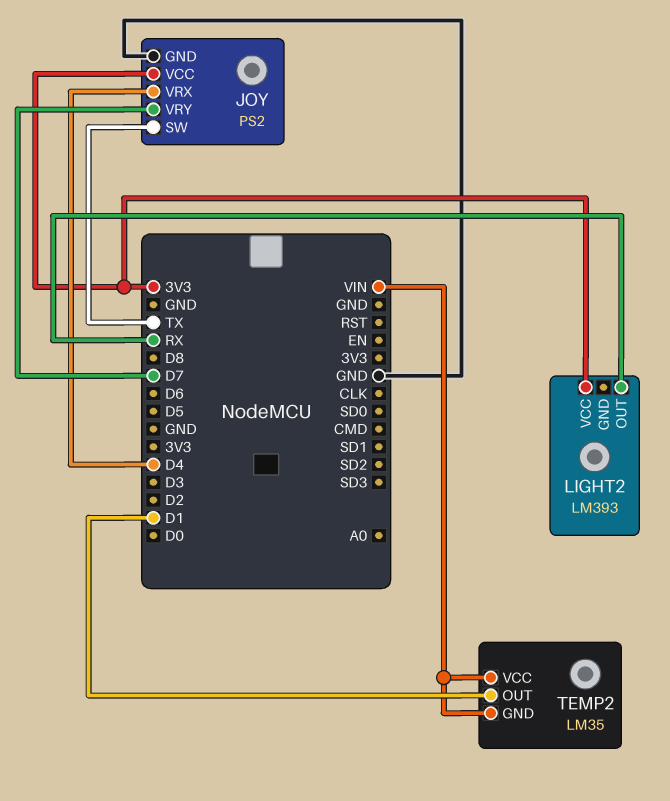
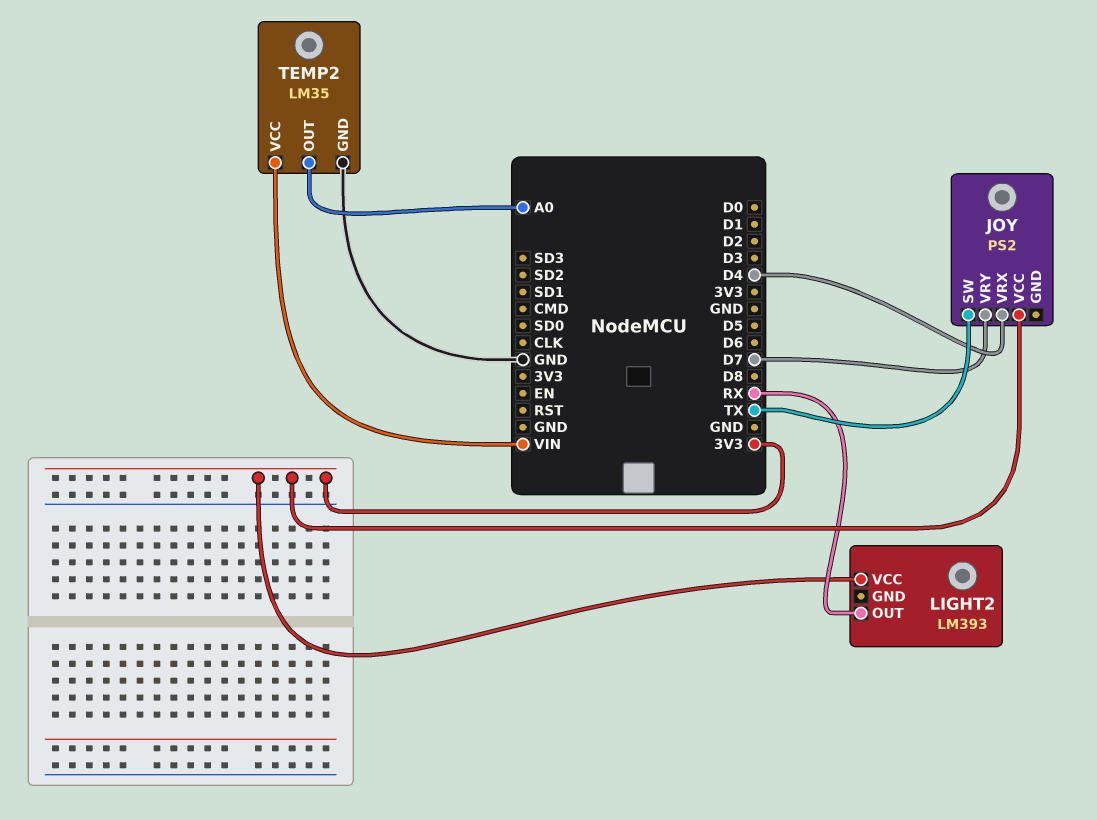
JOY pin GND: GND -> none
TEMP2 pin GND: VIN -> GND
TEMP2 pin OUT: D1 -> A0

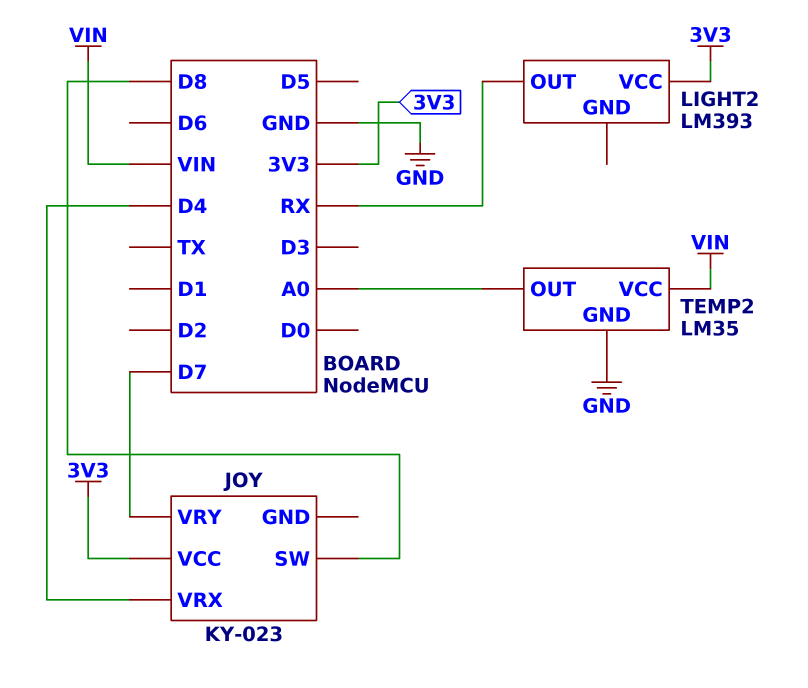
JOY: PS2 -> KY-023
JOY pin SW: TX -> D8

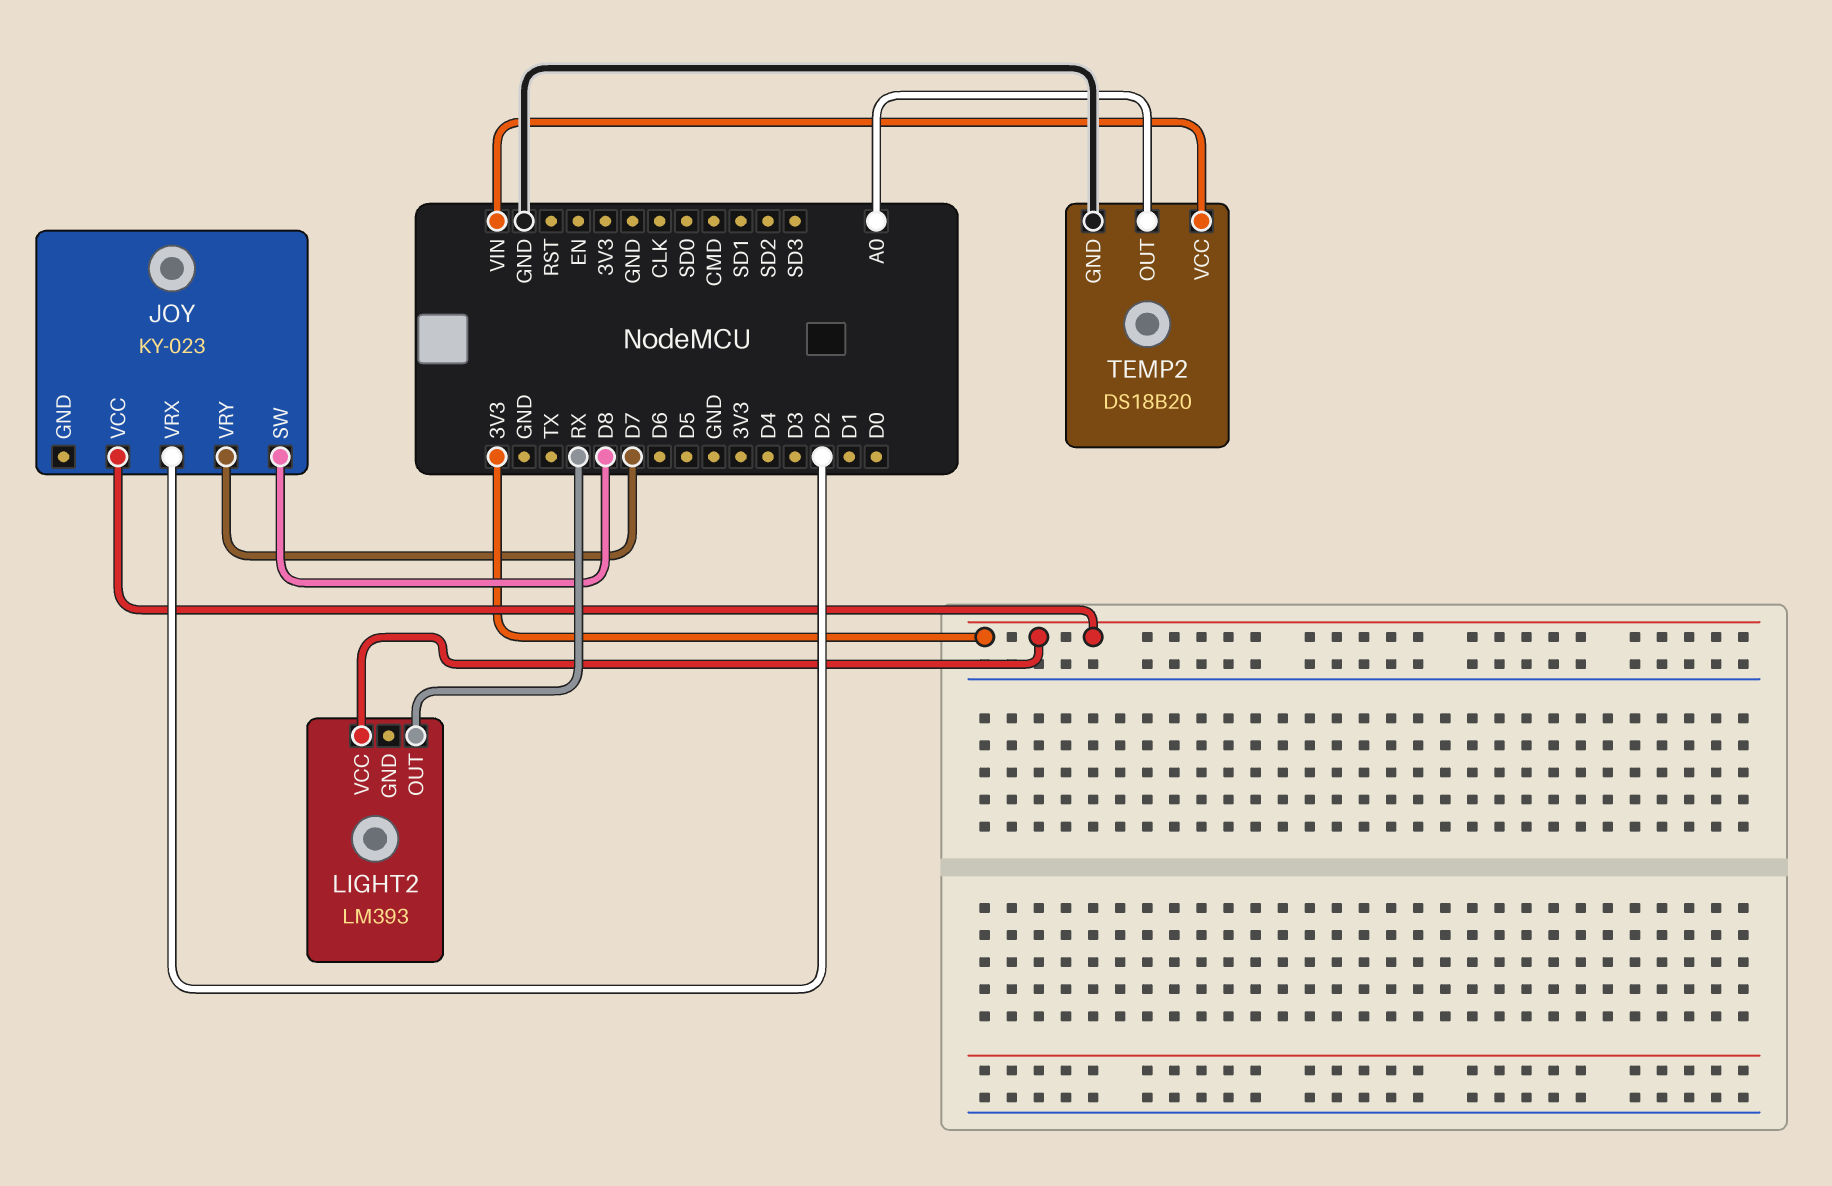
JOY pin VRX: D4 -> D2
TEMP2: LM35 -> DS18B20

